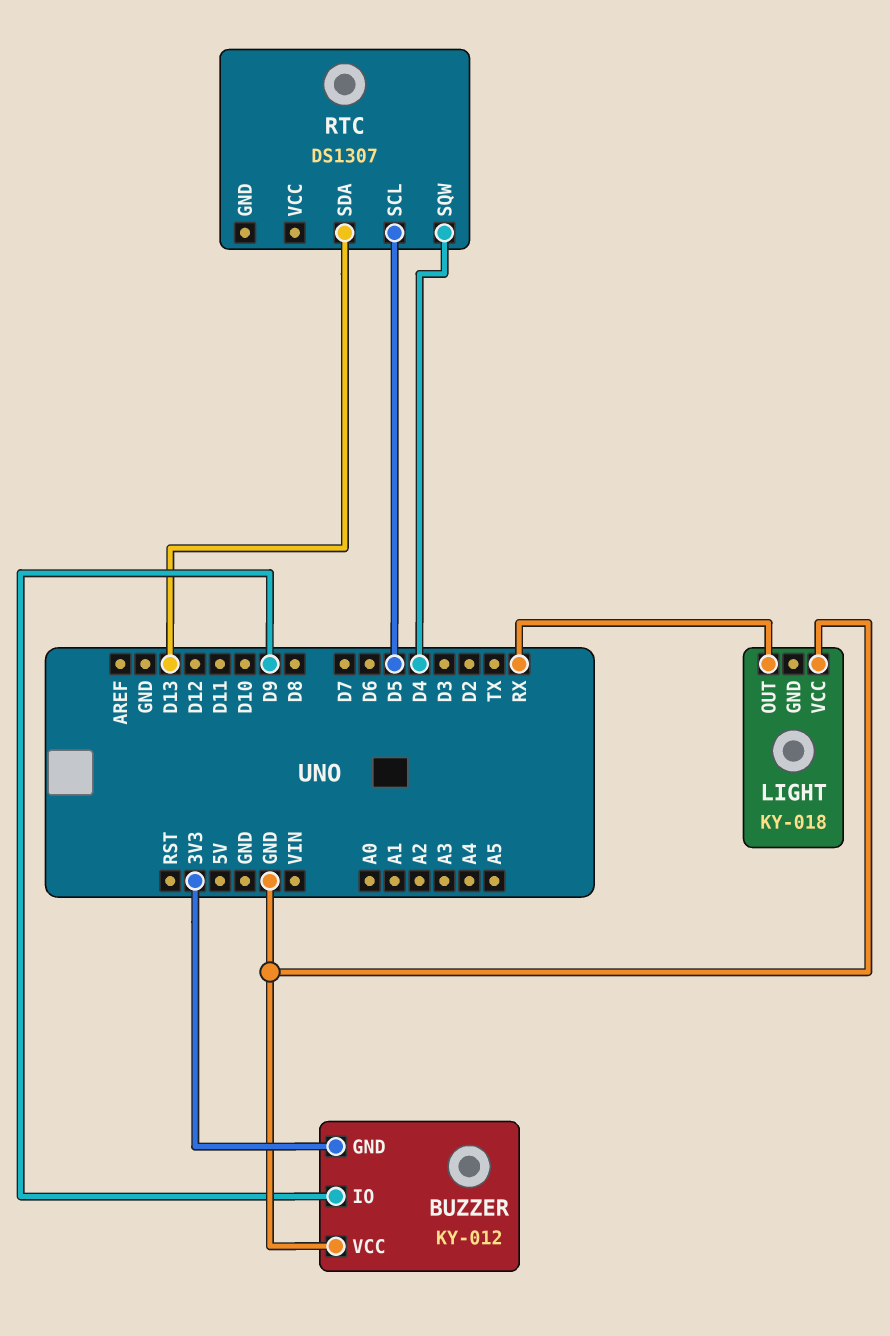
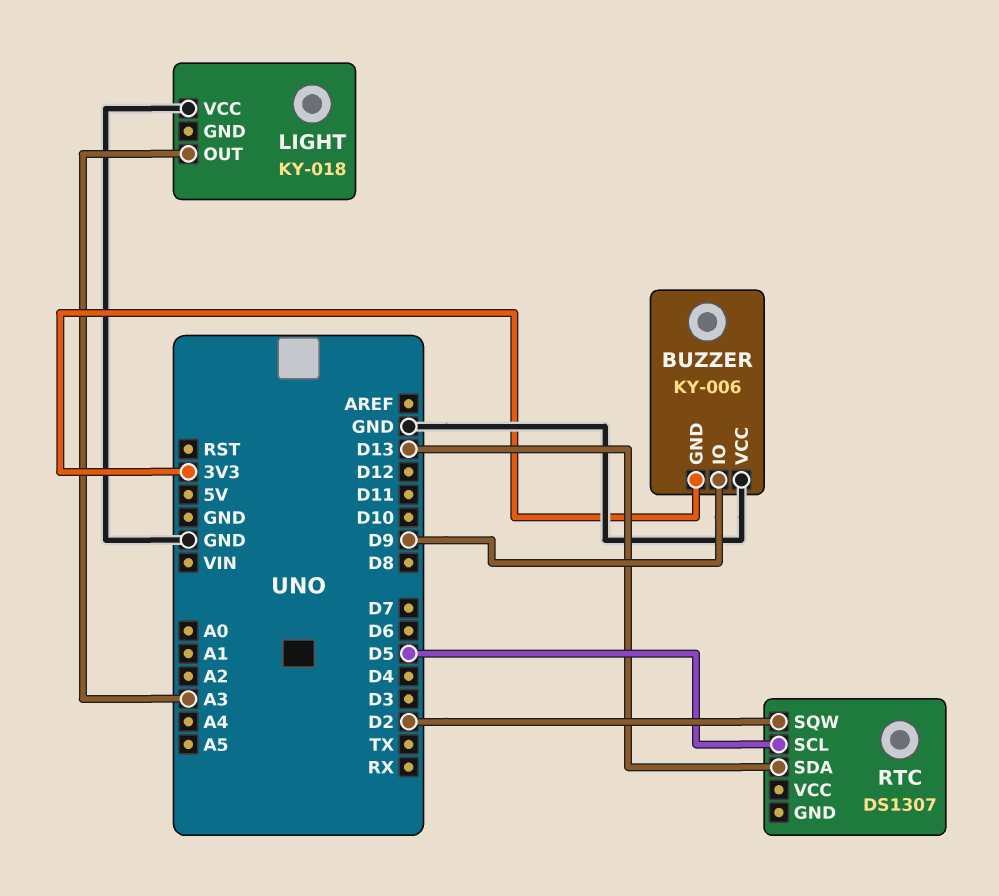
BUZZER: KY-012 -> KY-006
LIGHT pin OUT: RX -> A3
RTC pin SQW: D4 -> D2

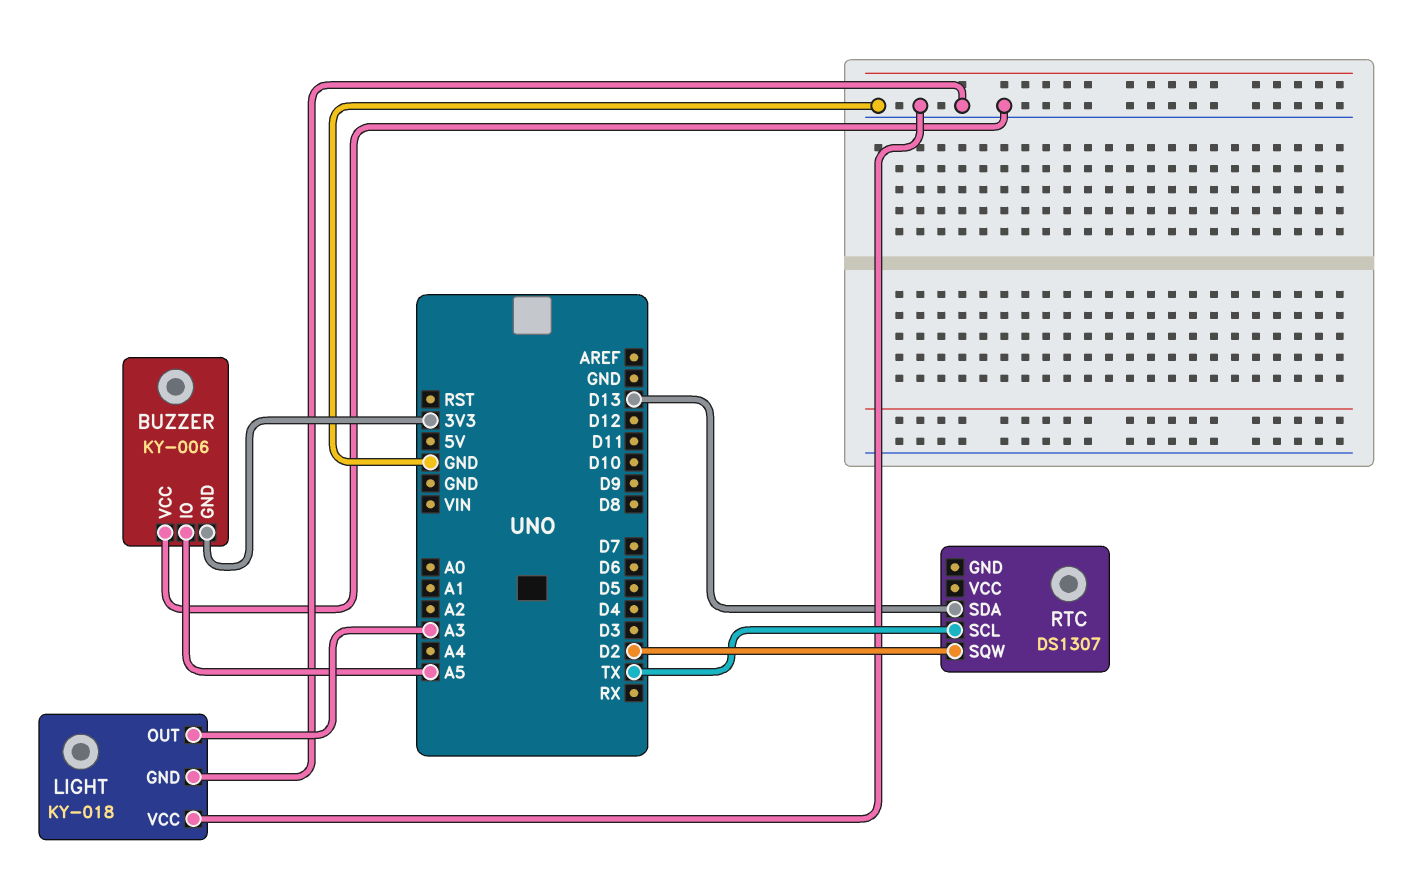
BUZZER pin IO: D9 -> A5
LIGHT pin GND: none -> GND
RTC pin SCL: D5 -> TX

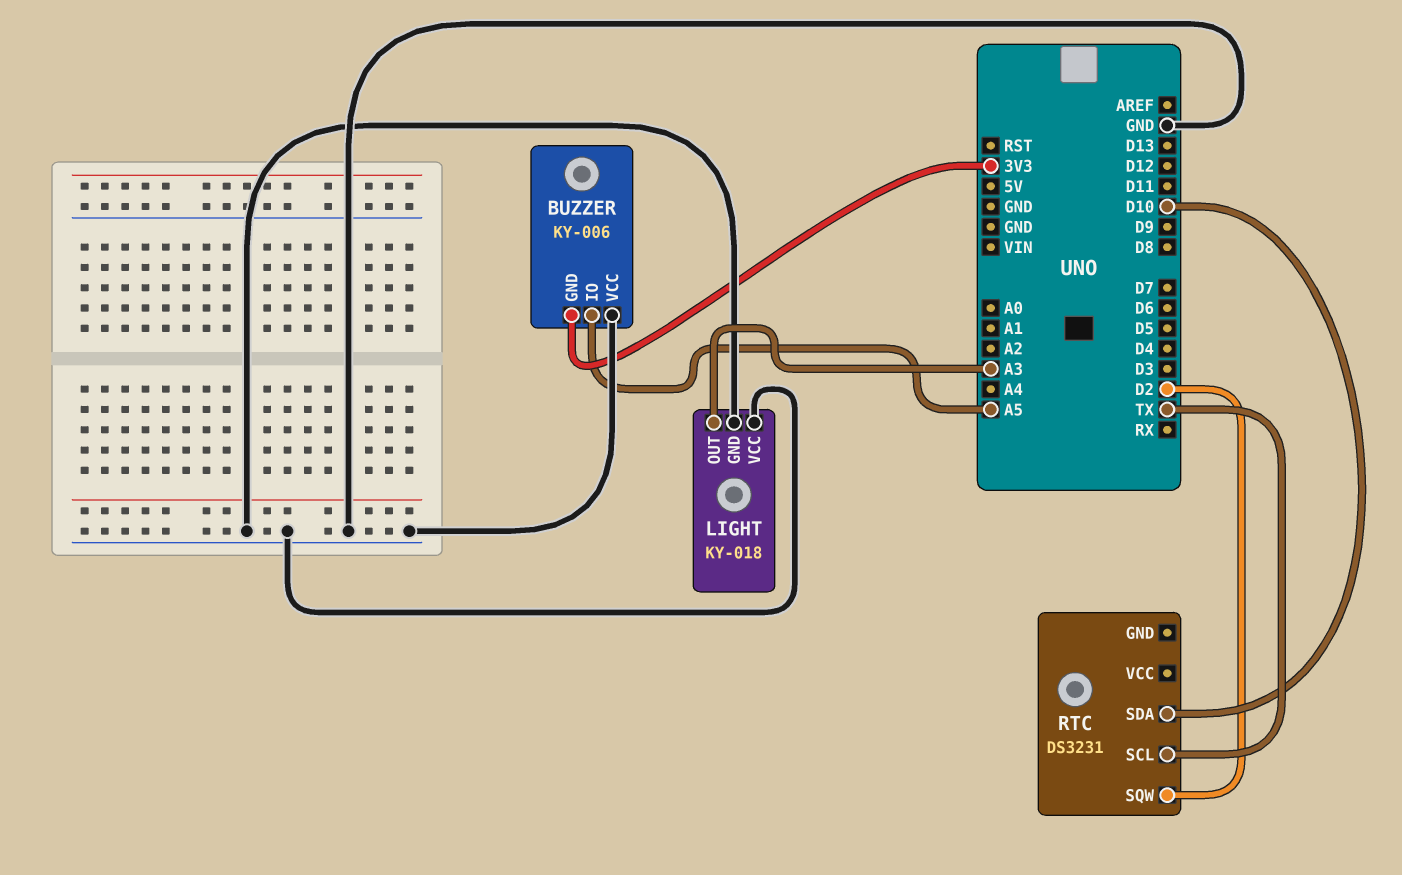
RTC: DS1307 -> DS3231
RTC pin SDA: D13 -> D10

